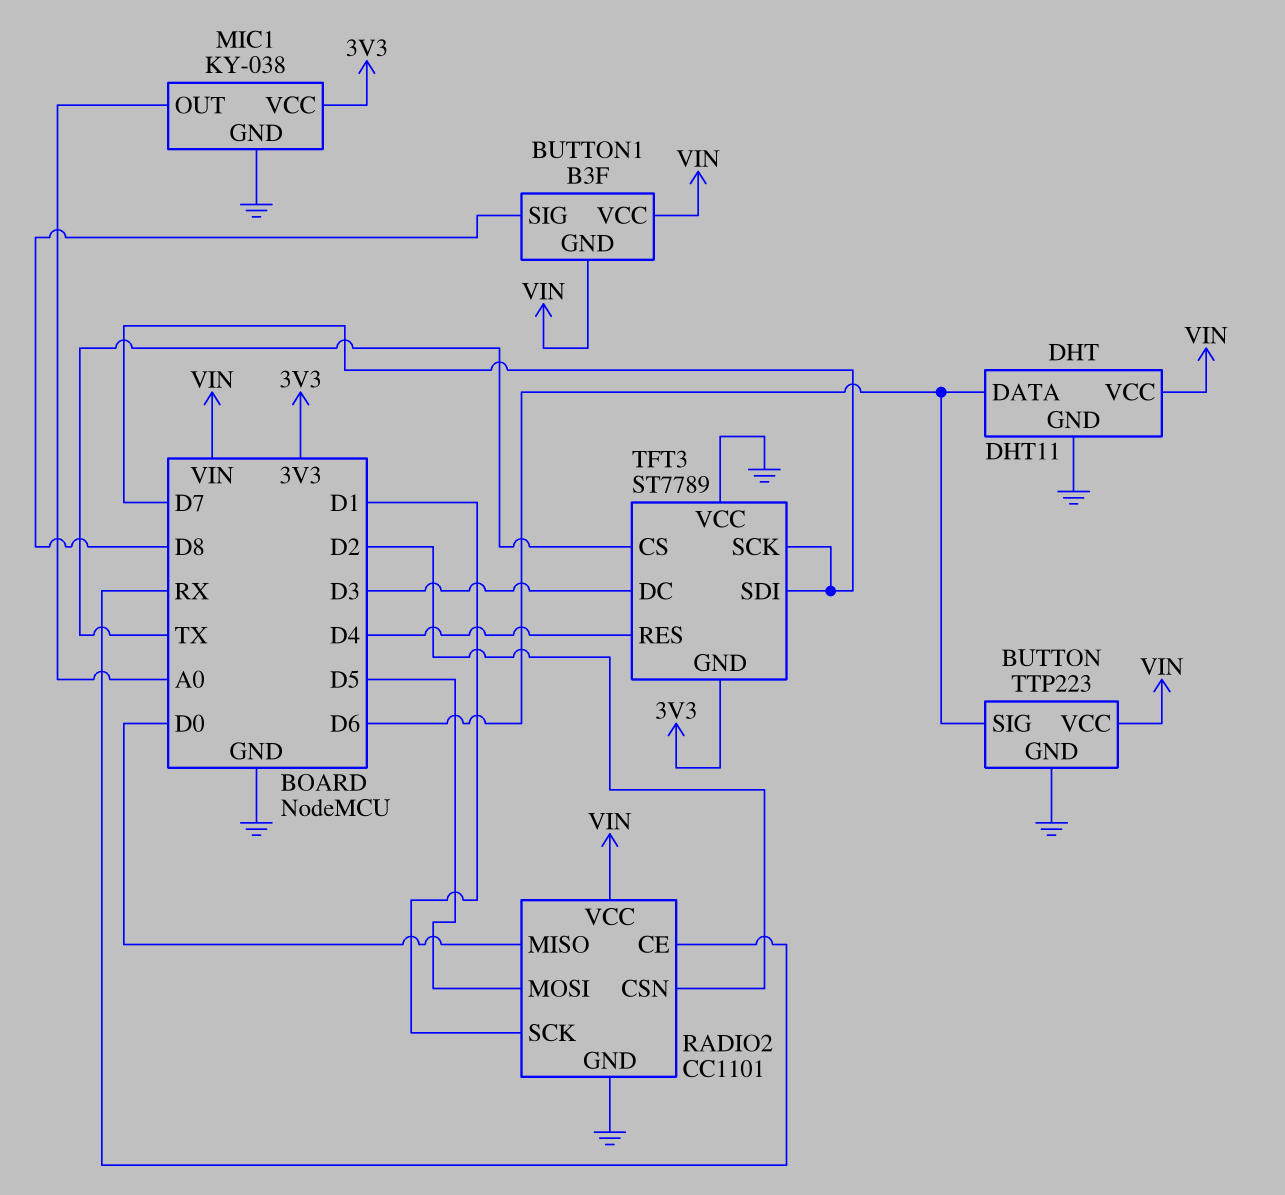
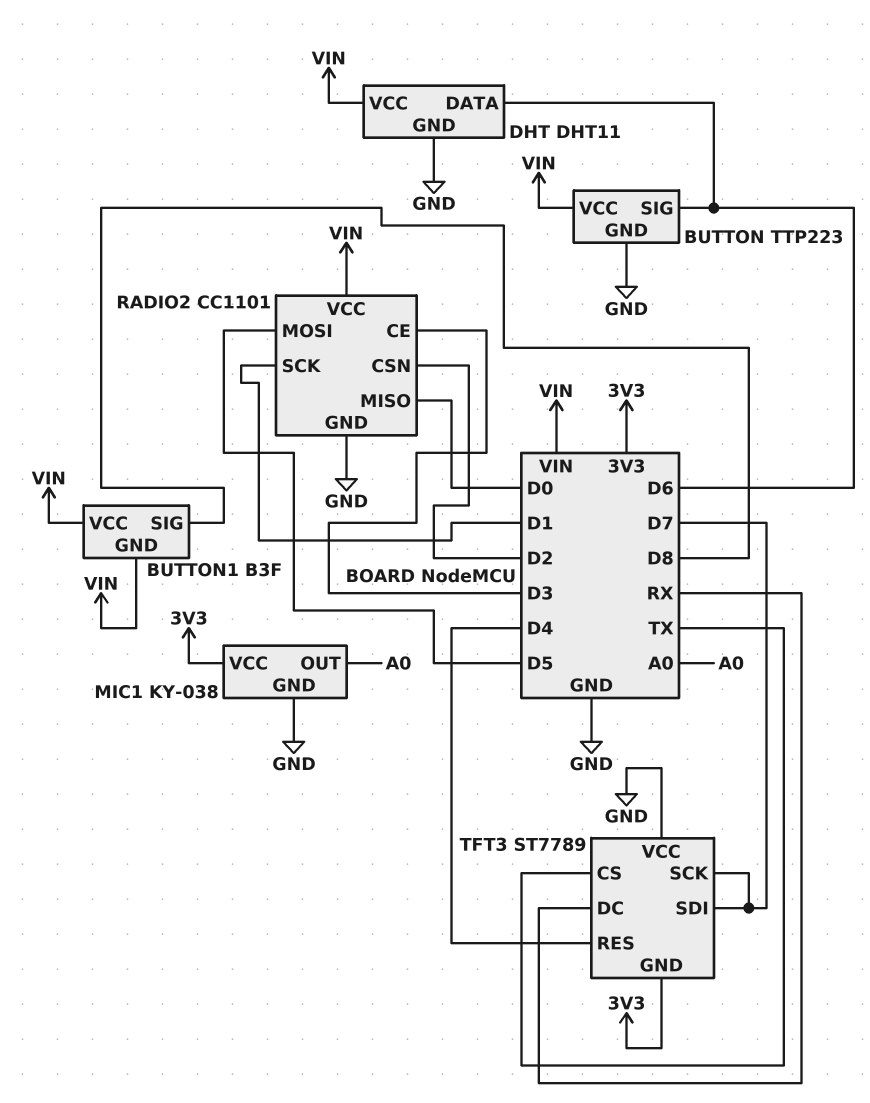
RADIO2 pin CE: RX -> D3
TFT3 pin DC: D3 -> RX

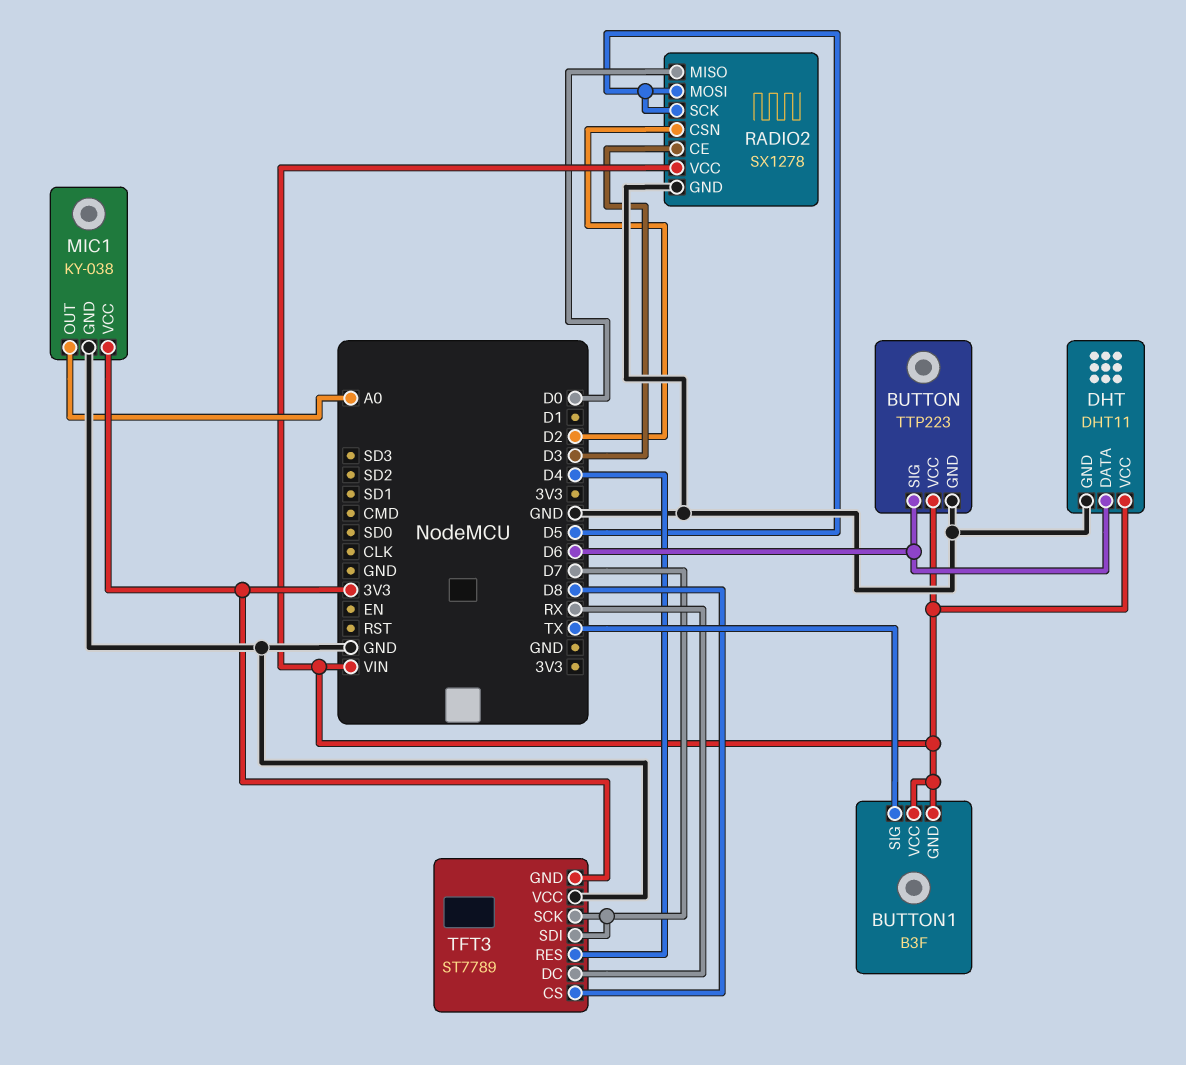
BUTTON1 pin SIG: D8 -> TX
RADIO2: CC1101 -> SX1278
RADIO2 pin SCK: D1 -> D5
TFT3 pin CS: TX -> D8

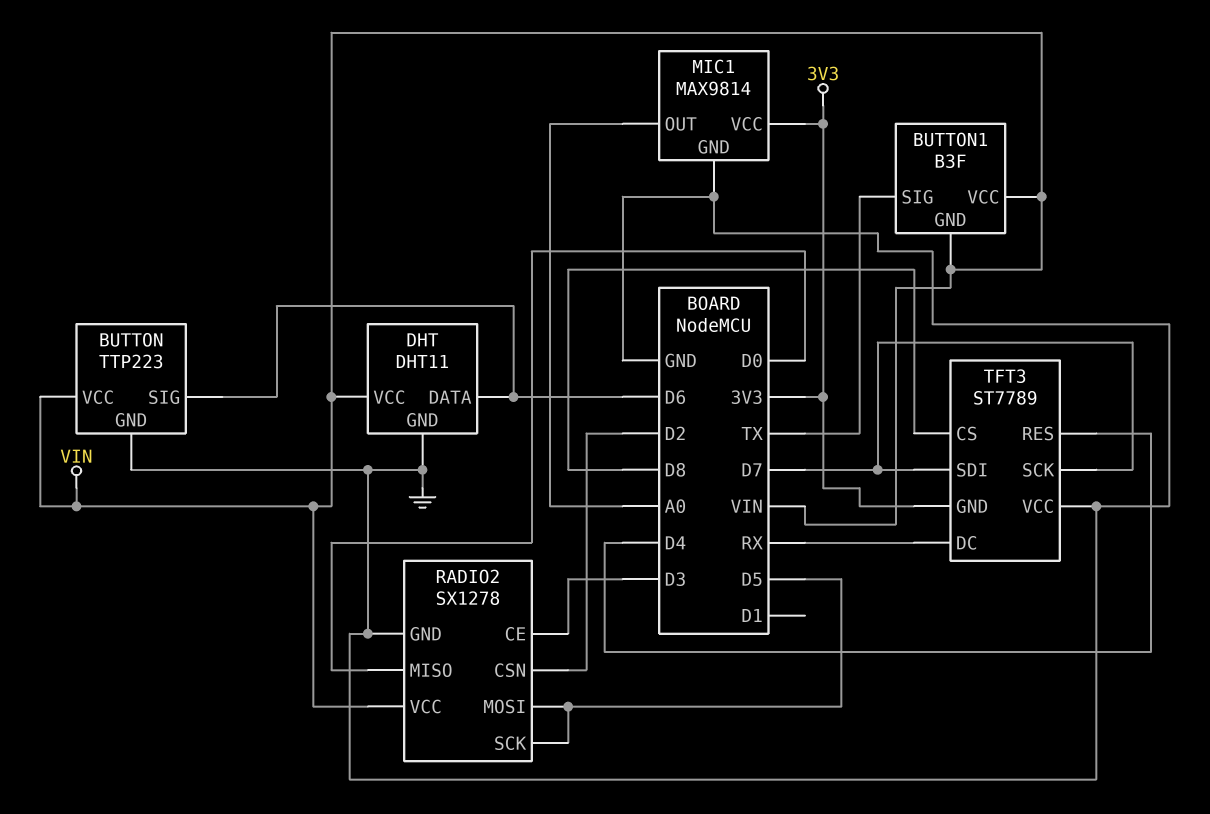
MIC1: KY-038 -> MAX9814

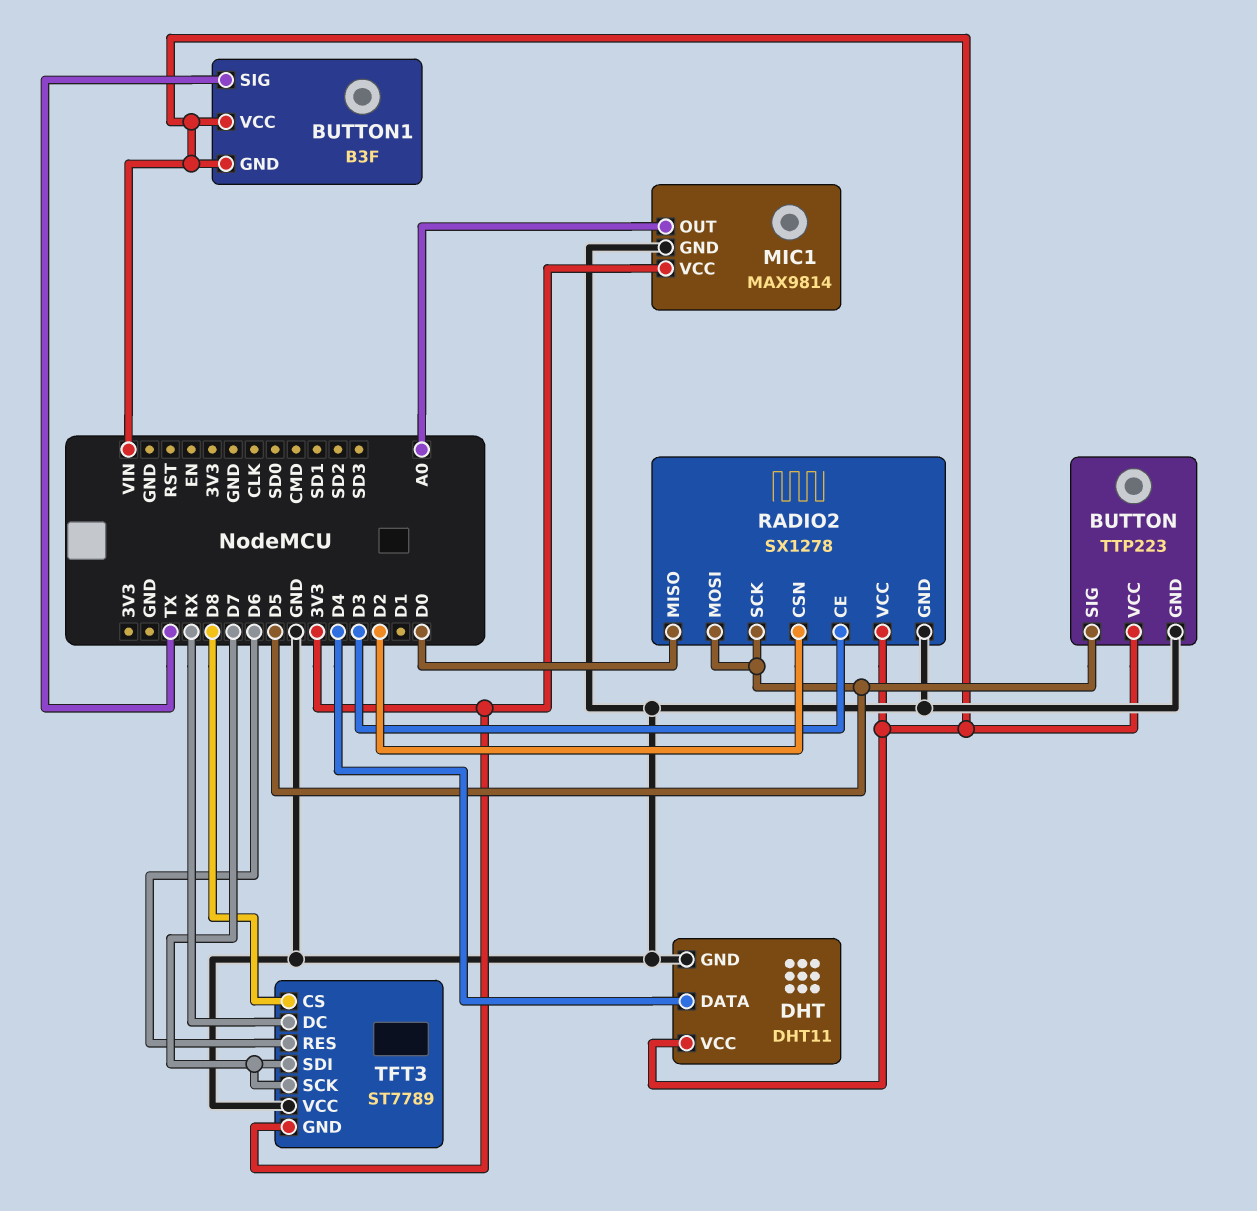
BUTTON pin SIG: D6 -> D5
DHT pin DATA: D6 -> D4
TFT3 pin RES: D4 -> D6

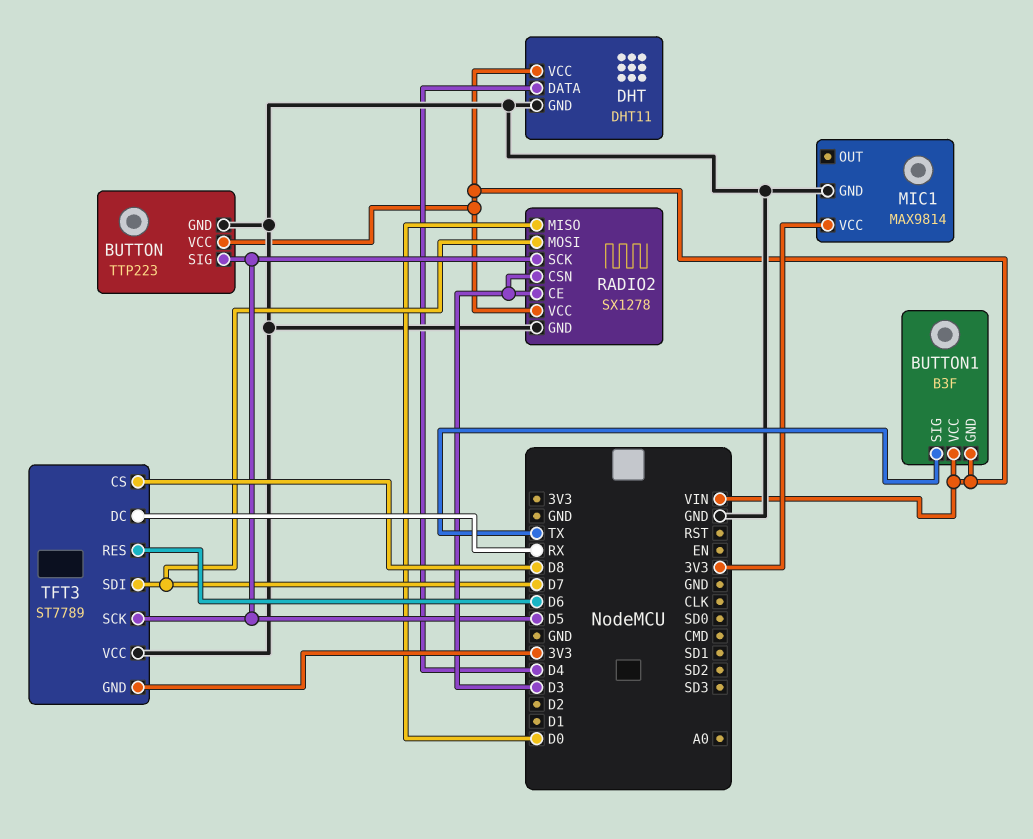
MIC1 pin OUT: A0 -> none
RADIO2 pin CSN: D2 -> D3
RADIO2 pin MOSI: D5 -> D7
TFT3 pin SCK: D7 -> D5

